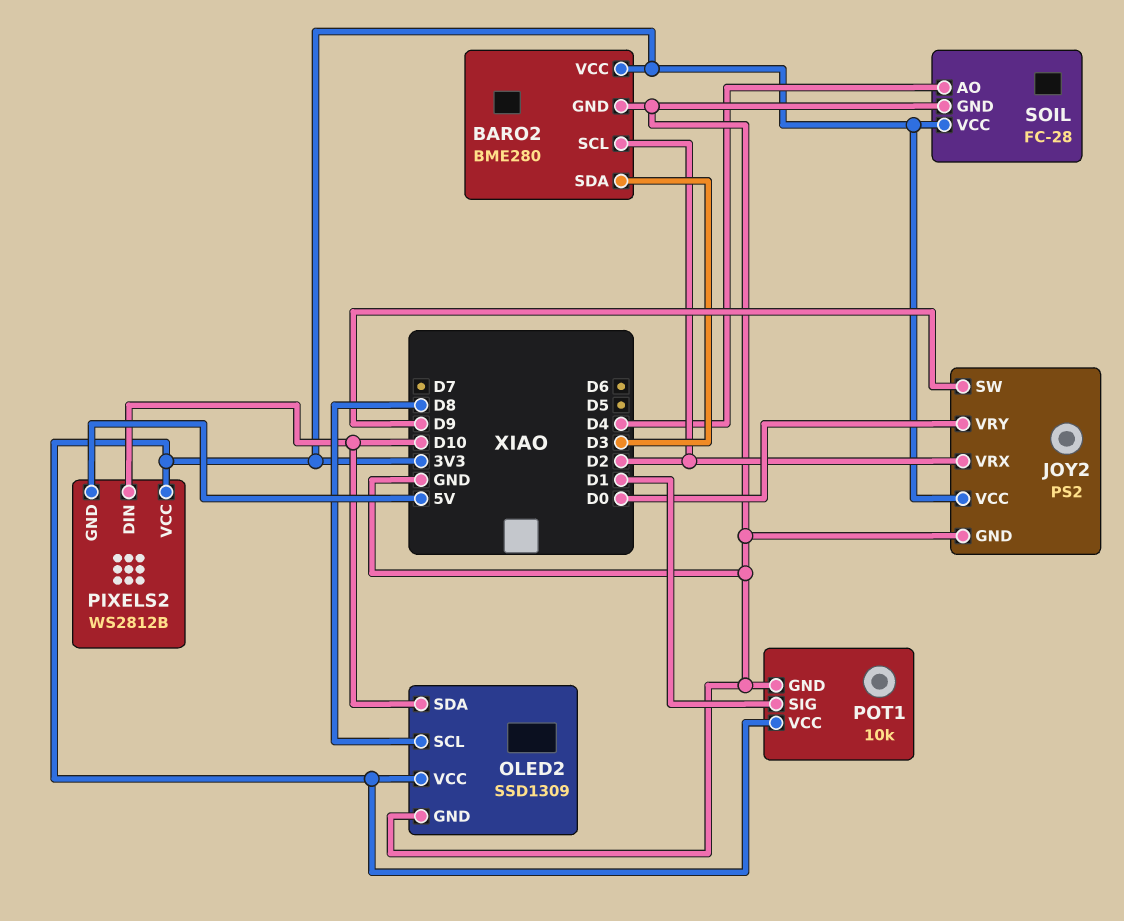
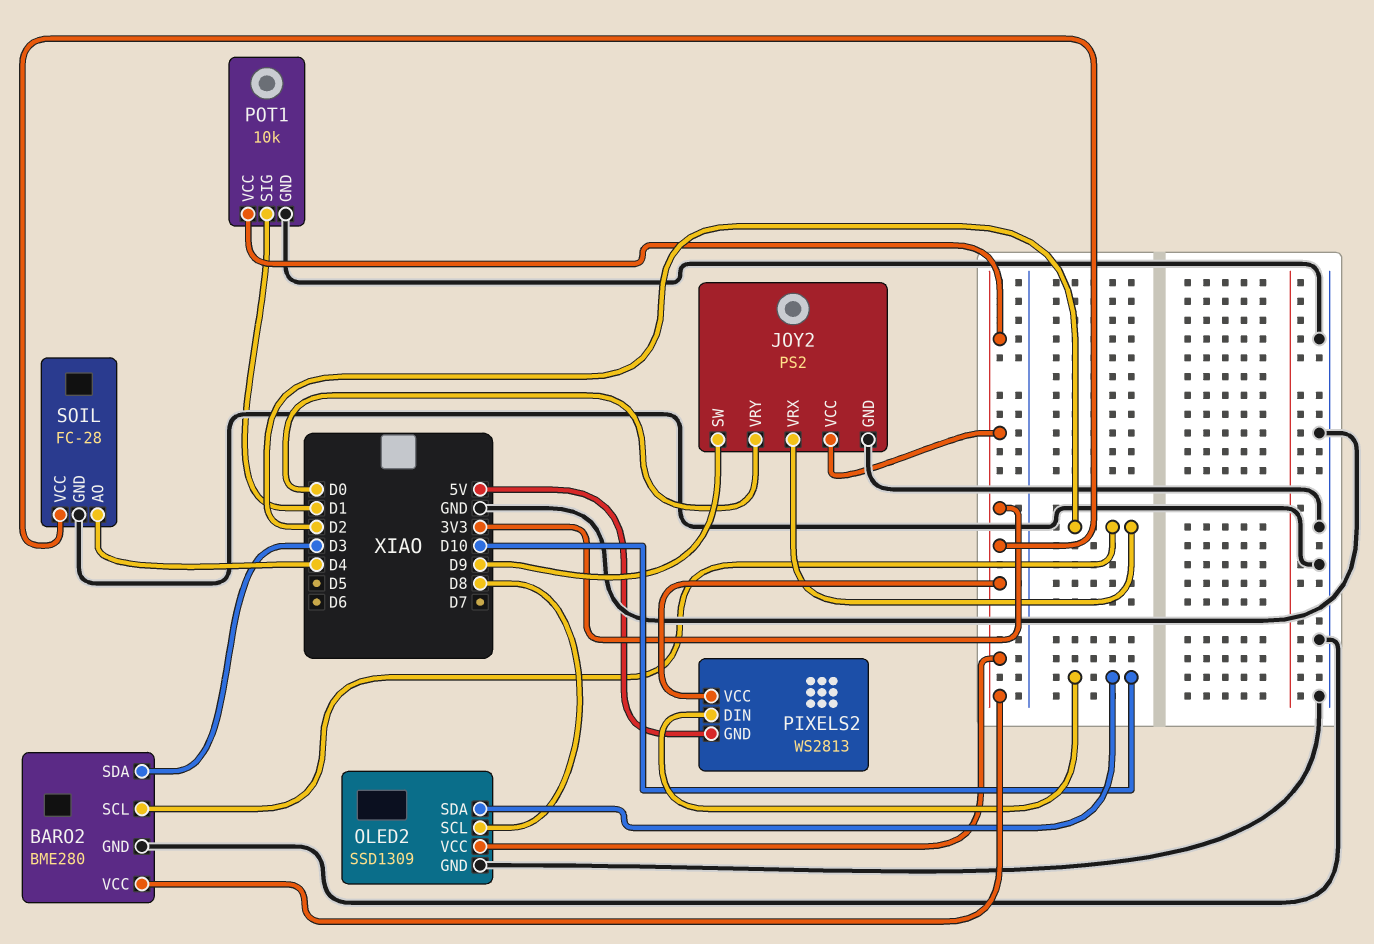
PIXELS2: WS2812B -> WS2813

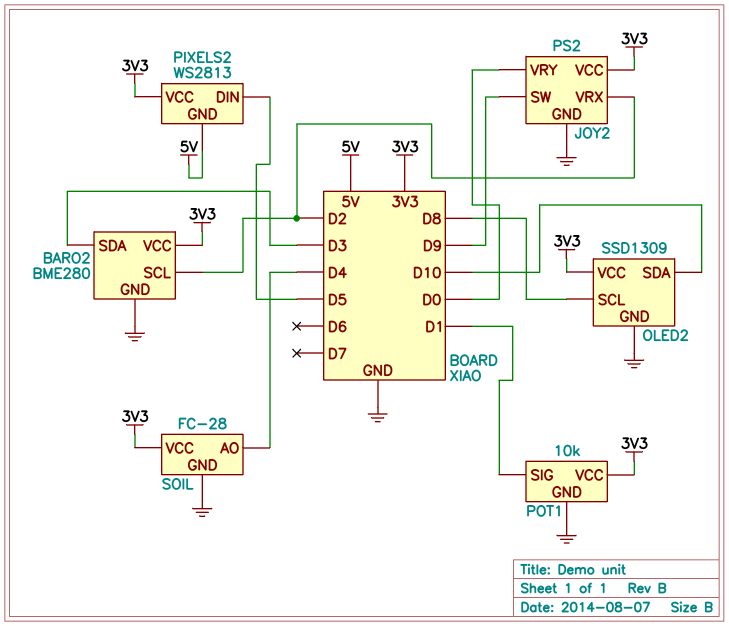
PIXELS2 pin DIN: D10 -> D5

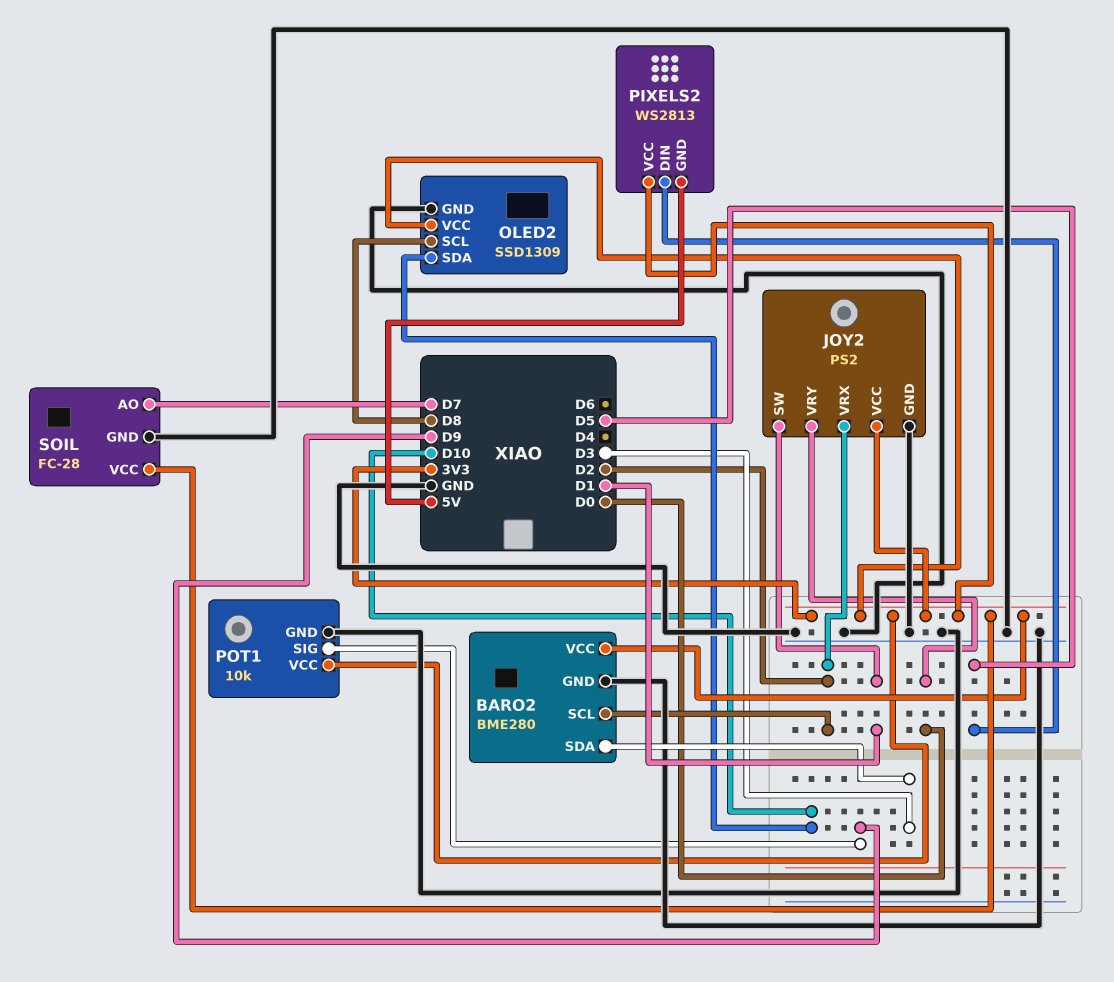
JOY2 pin SW: D9 -> D1
POT1 pin SIG: D1 -> D9
SOIL pin AO: D4 -> D7

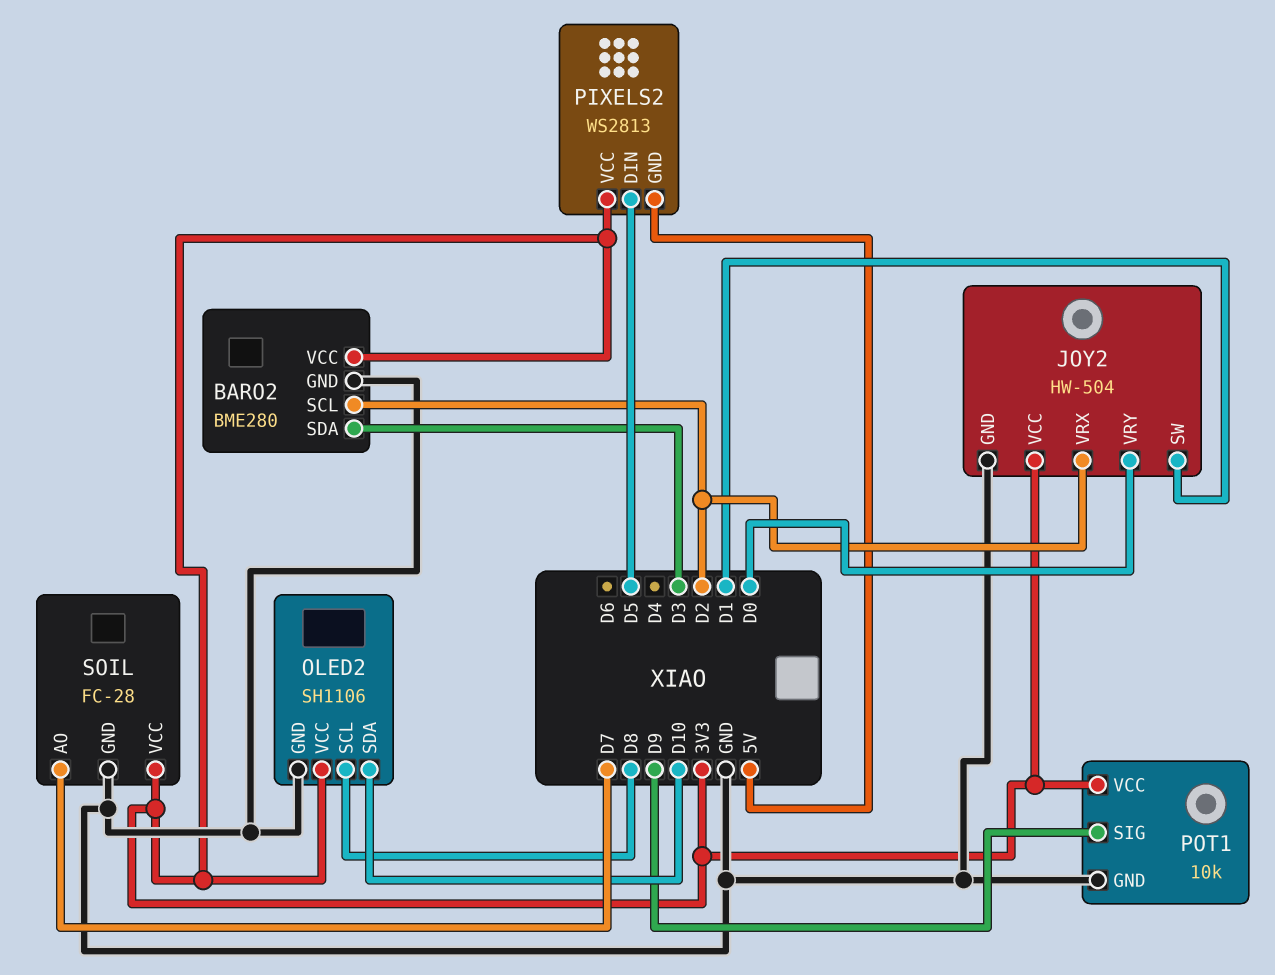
JOY2: PS2 -> HW-504
OLED2: SSD1309 -> SH1106

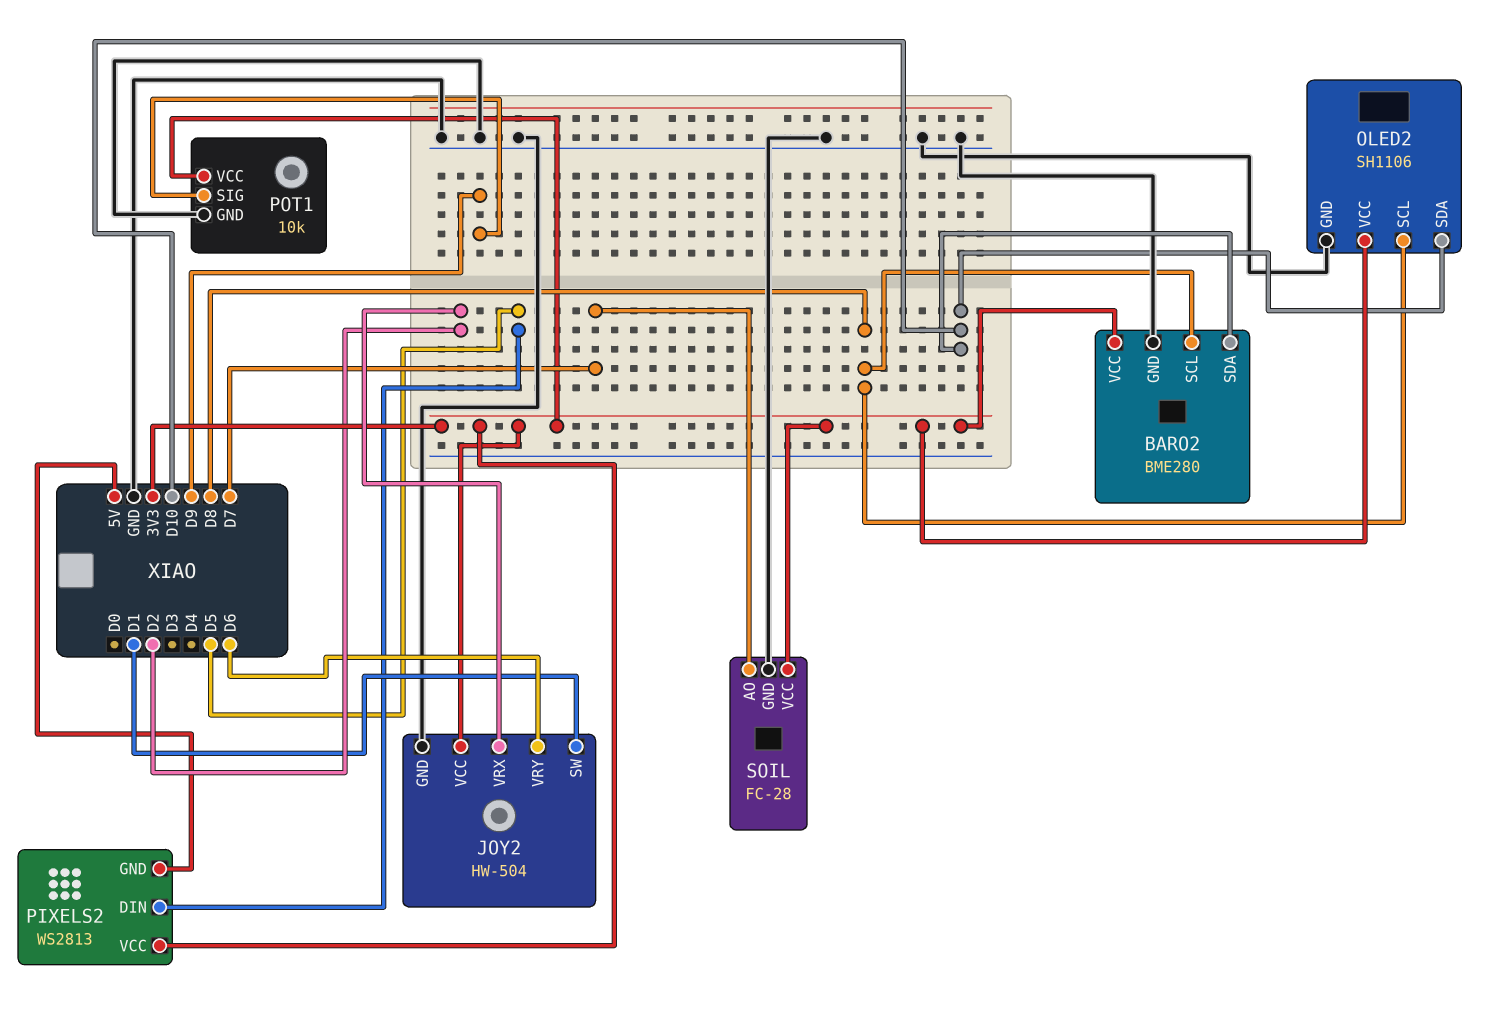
BARO2 pin SCL: D2 -> D8
BARO2 pin SDA: D3 -> D10
JOY2 pin VRY: D0 -> D6

